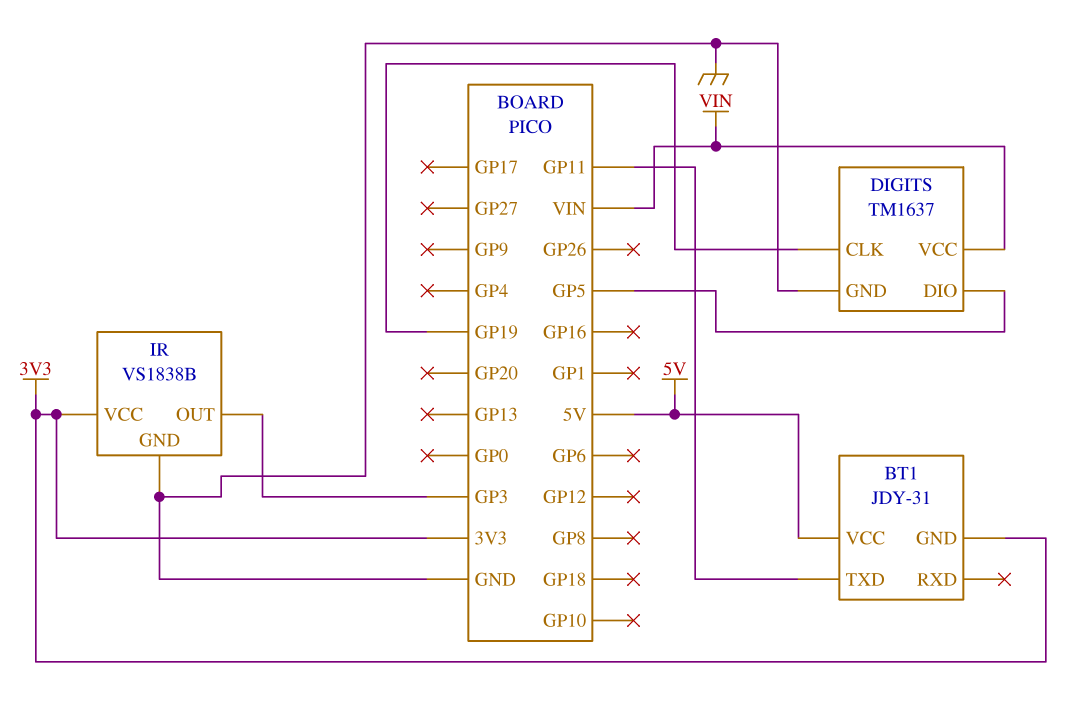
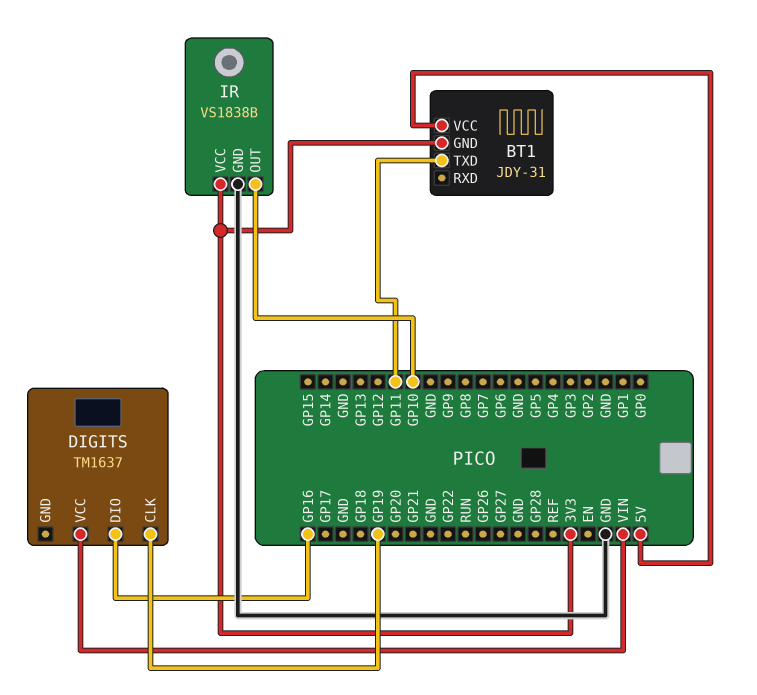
DIGITS pin DIO: GP5 -> GP16
DIGITS pin GND: GND -> none
IR pin OUT: GP3 -> GP10

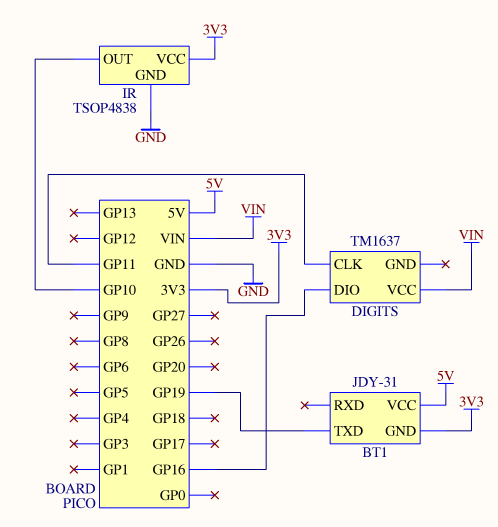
BT1 pin TXD: GP11 -> GP19
DIGITS pin CLK: GP19 -> GP11
IR: VS1838B -> TSOP4838

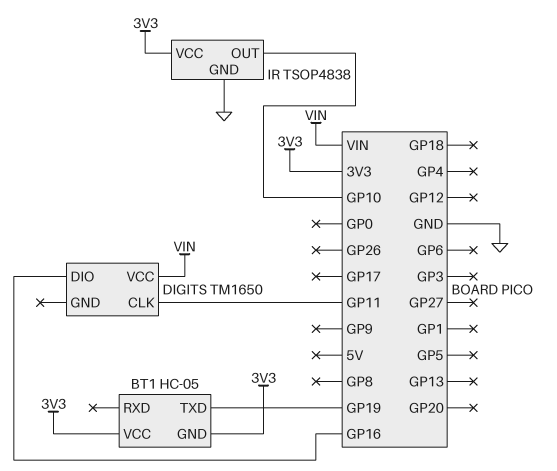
BT1: JDY-31 -> HC-05
BT1 pin VCC: 5V -> 3V3
DIGITS: TM1637 -> TM1650

